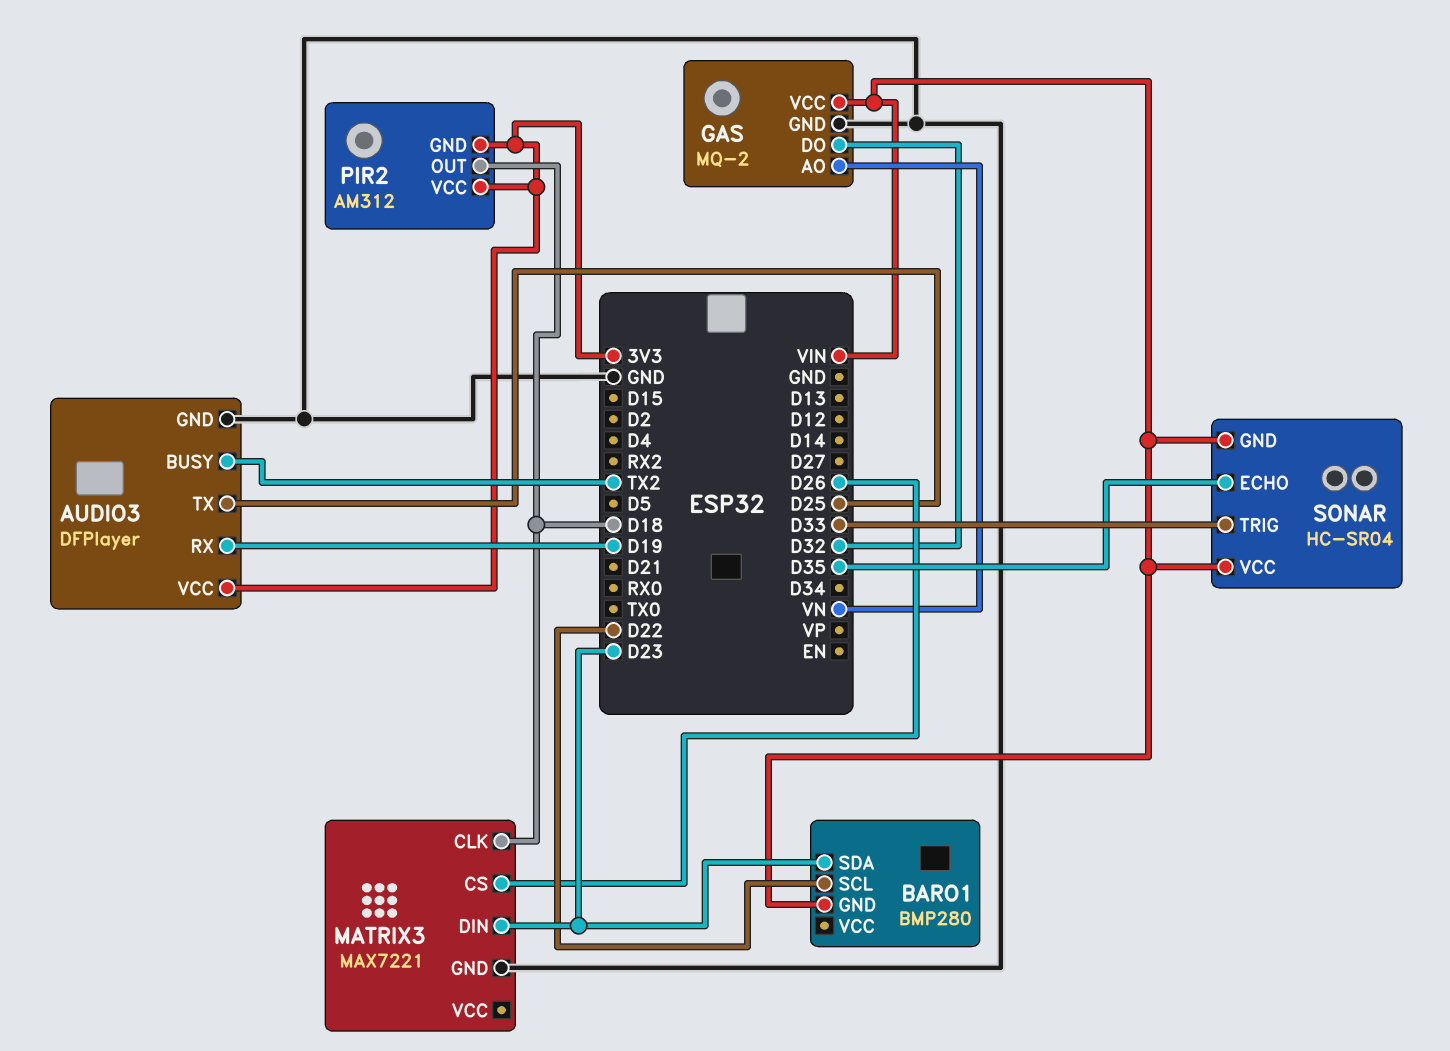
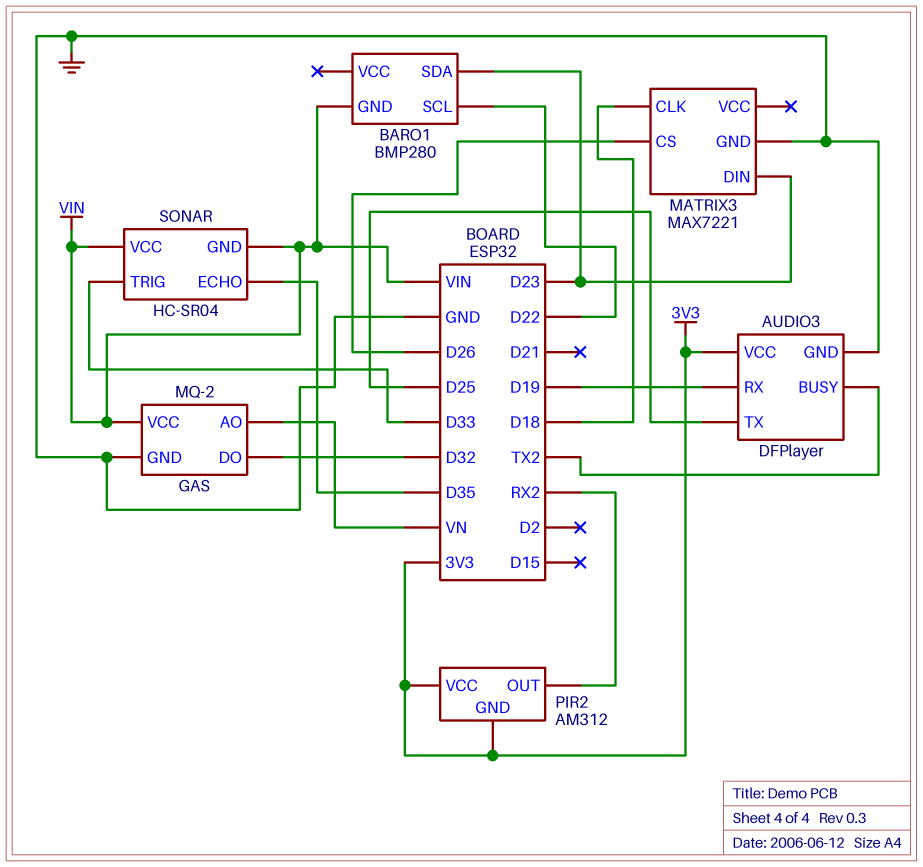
PIR2 pin OUT: D18 -> RX2

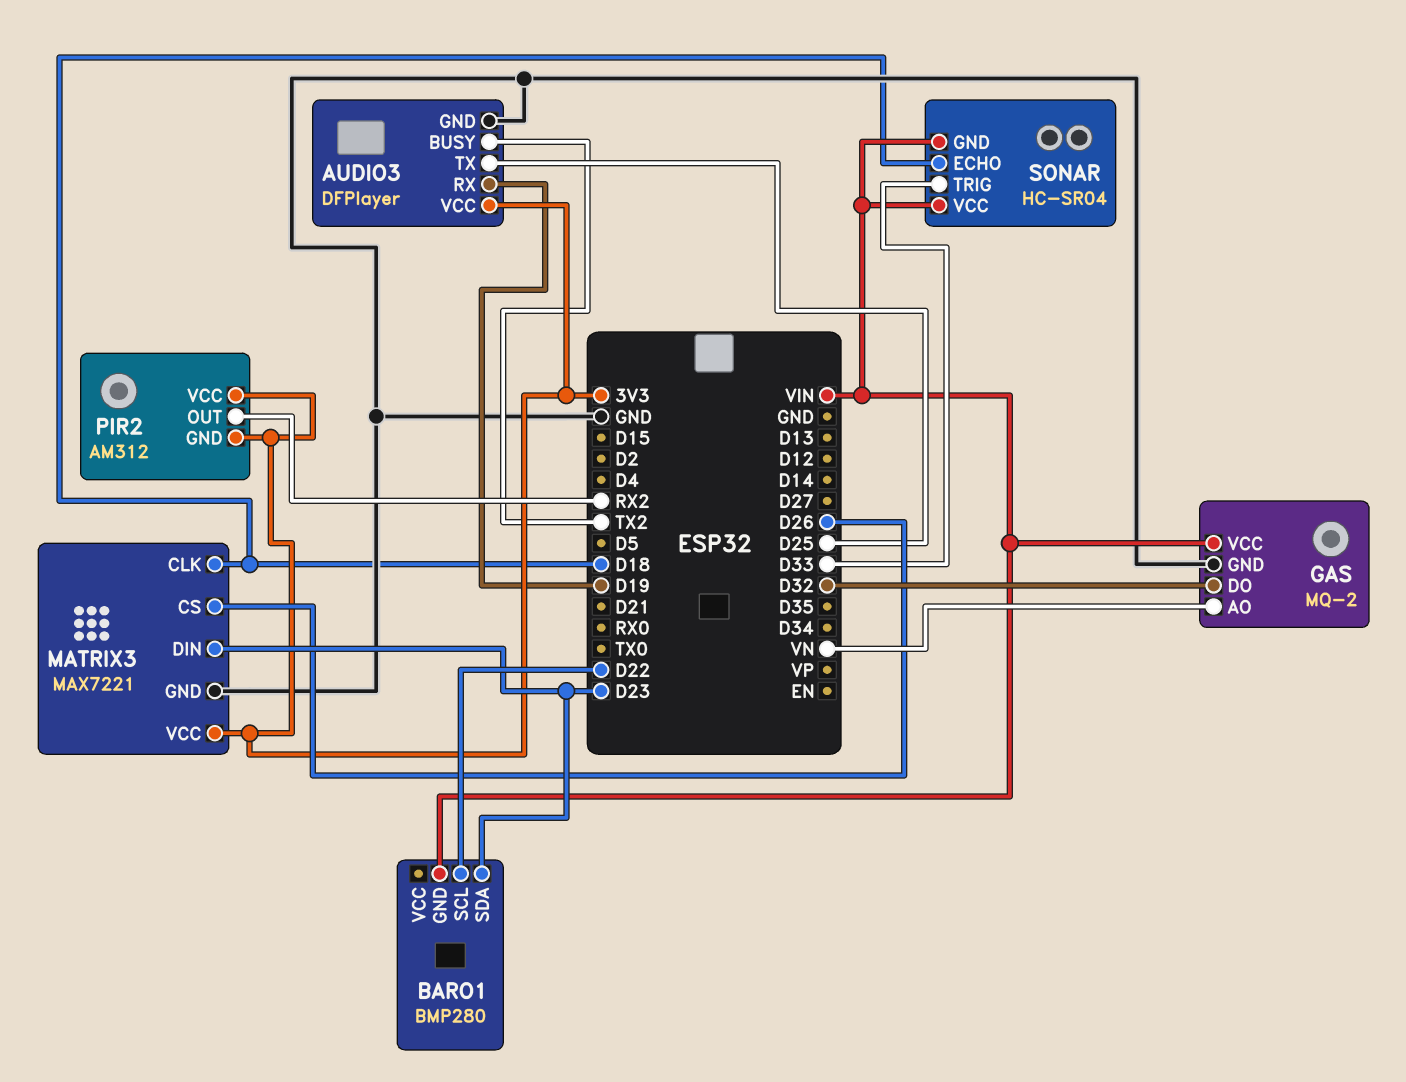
MATRIX3 pin VCC: none -> 3V3
SONAR pin ECHO: D35 -> D18

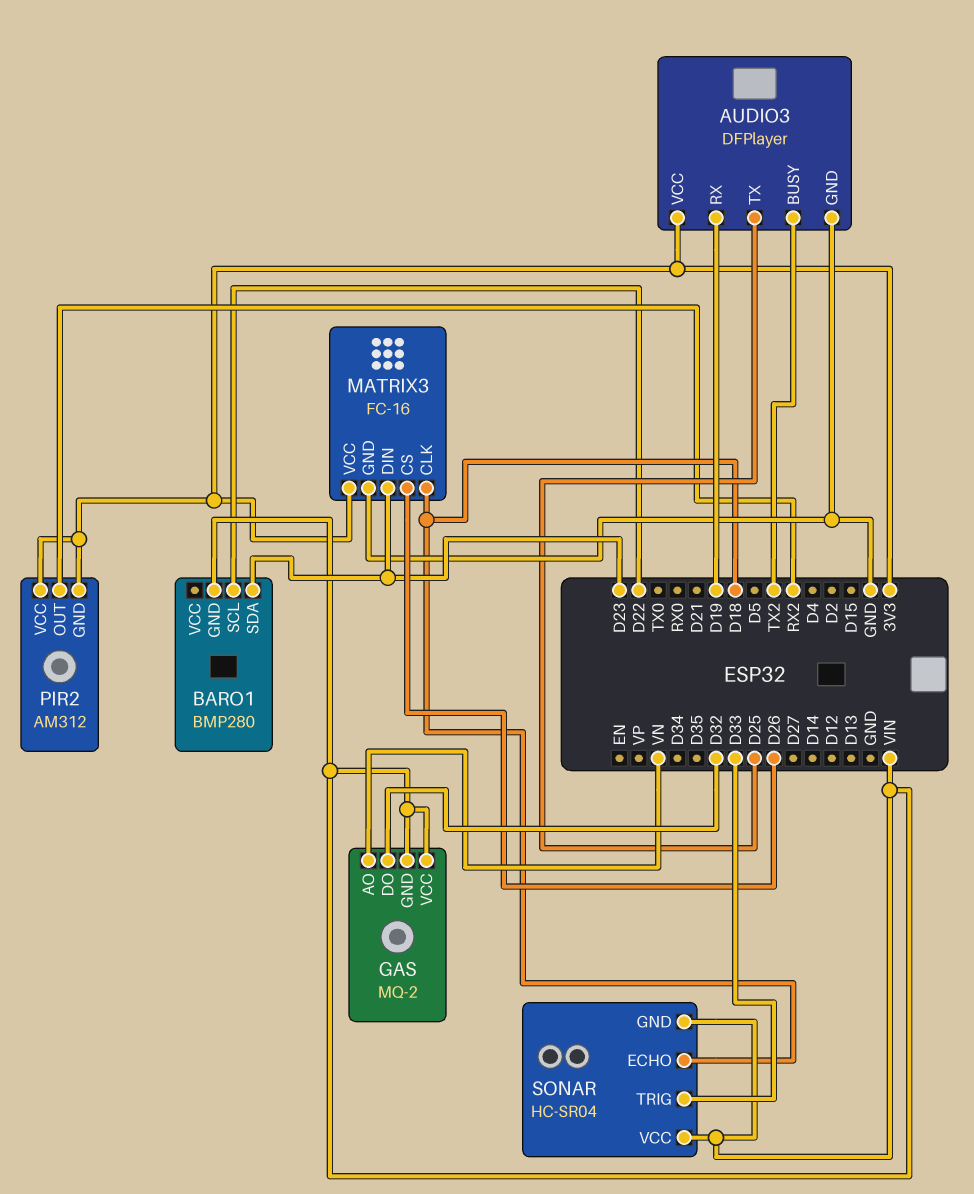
GAS pin GND: GND -> VIN
MATRIX3: MAX7221 -> FC-16

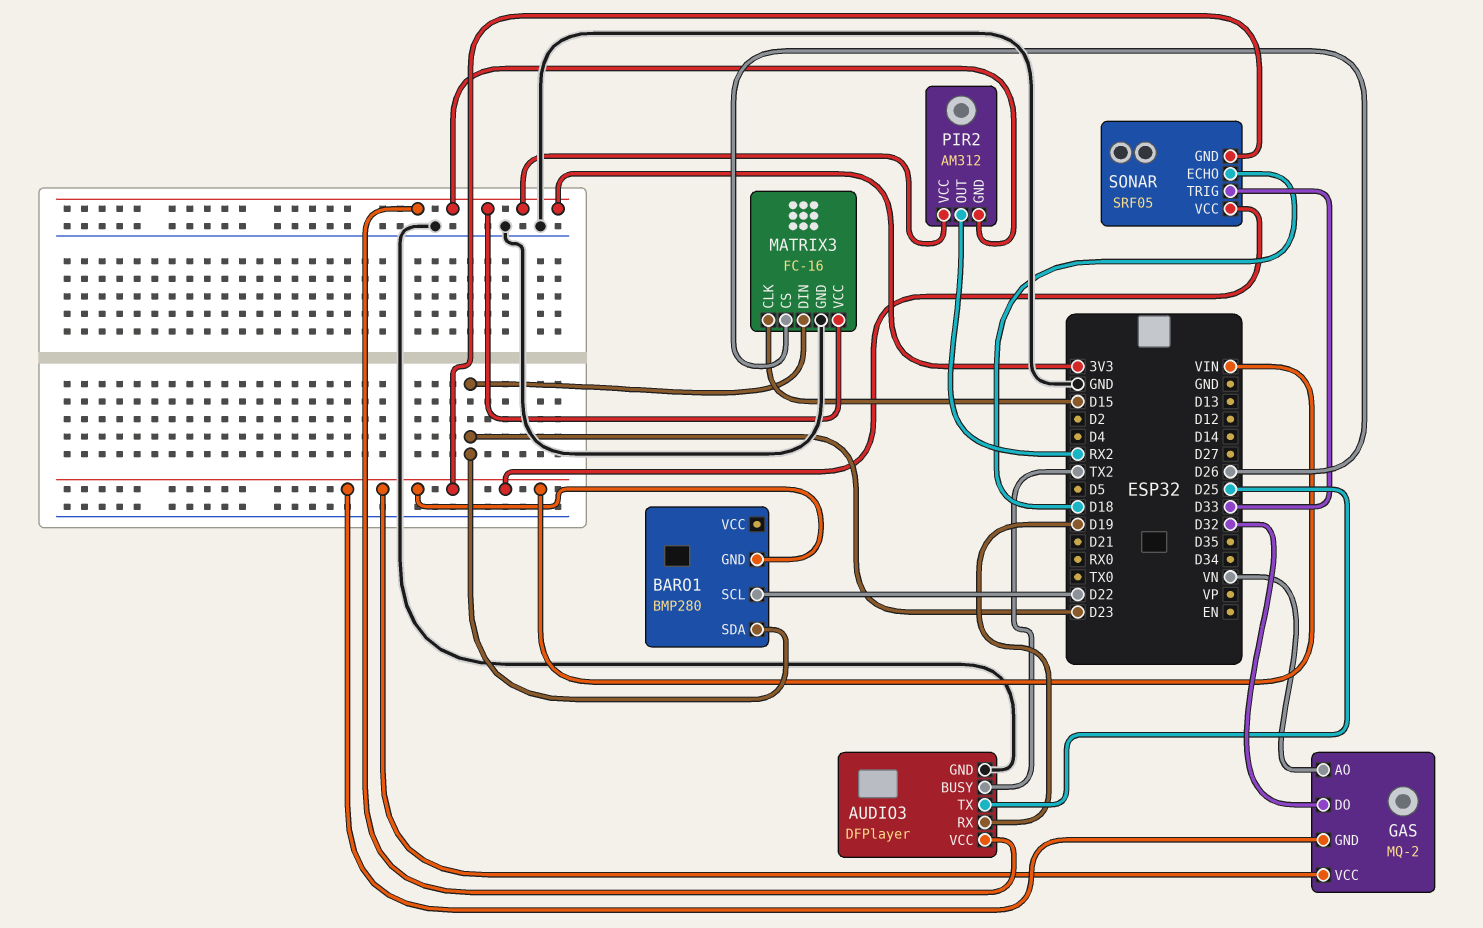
MATRIX3 pin CLK: D18 -> D15
SONAR: HC-SR04 -> SRF05

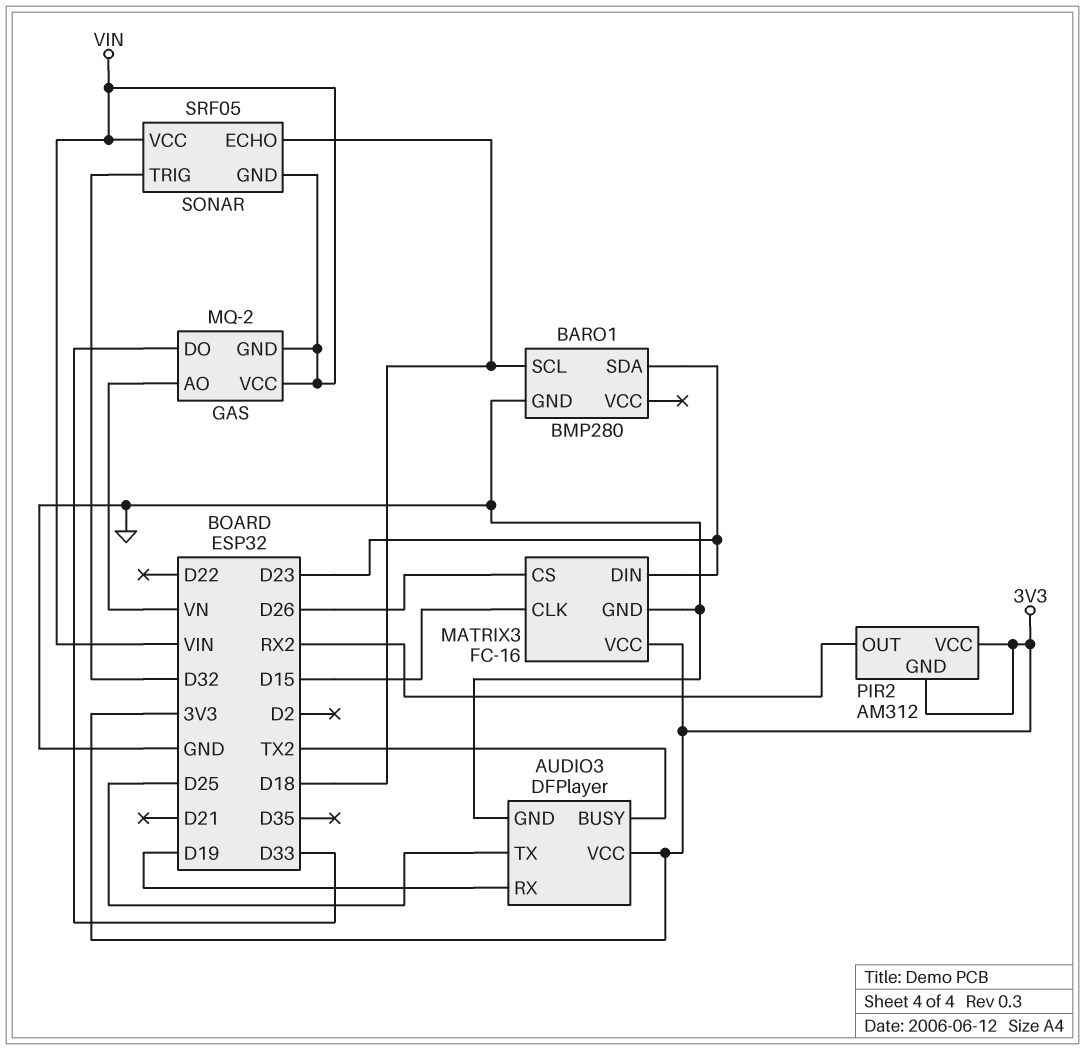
BARO1 pin GND: VIN -> GND
BARO1 pin SCL: D22 -> D18
GAS pin DO: D32 -> D33
SONAR pin TRIG: D33 -> D32

